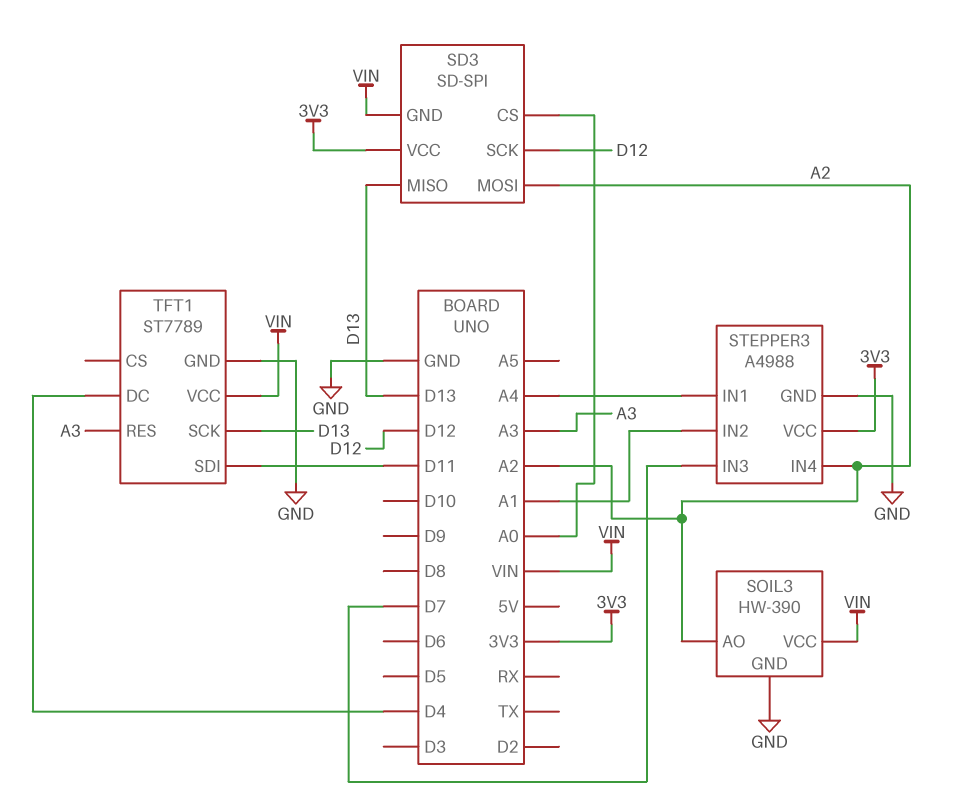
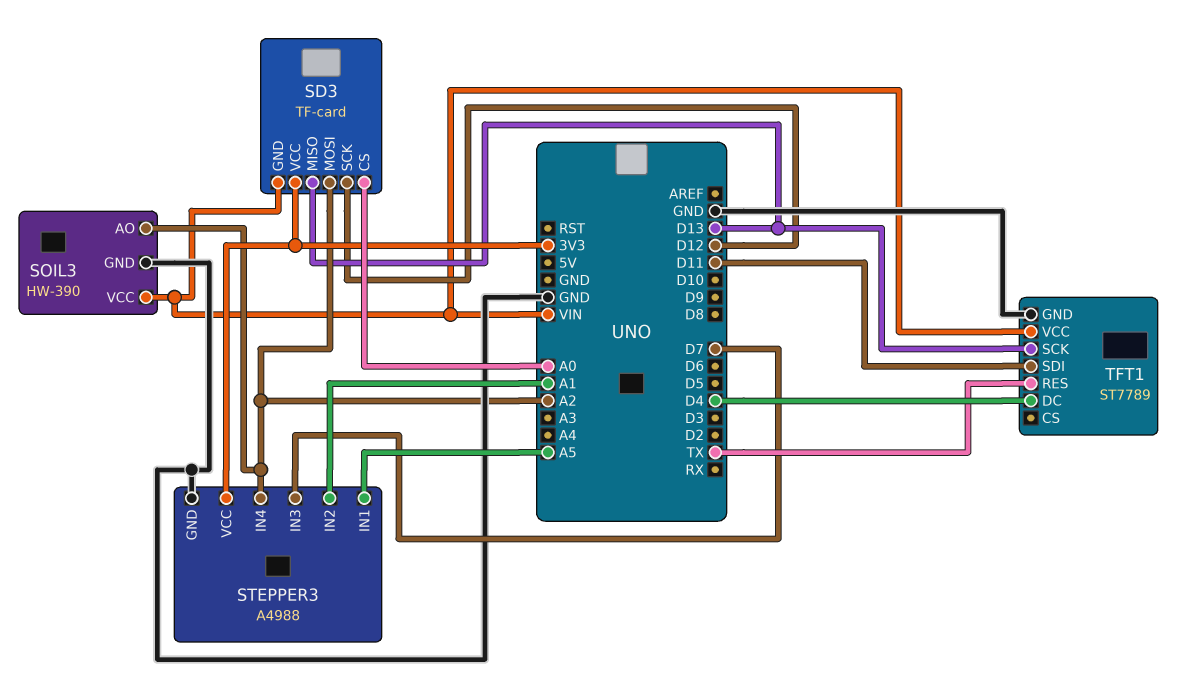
SD3: SD-SPI -> TF-card
STEPPER3 pin IN1: A4 -> A5
TFT1 pin RES: A3 -> TX

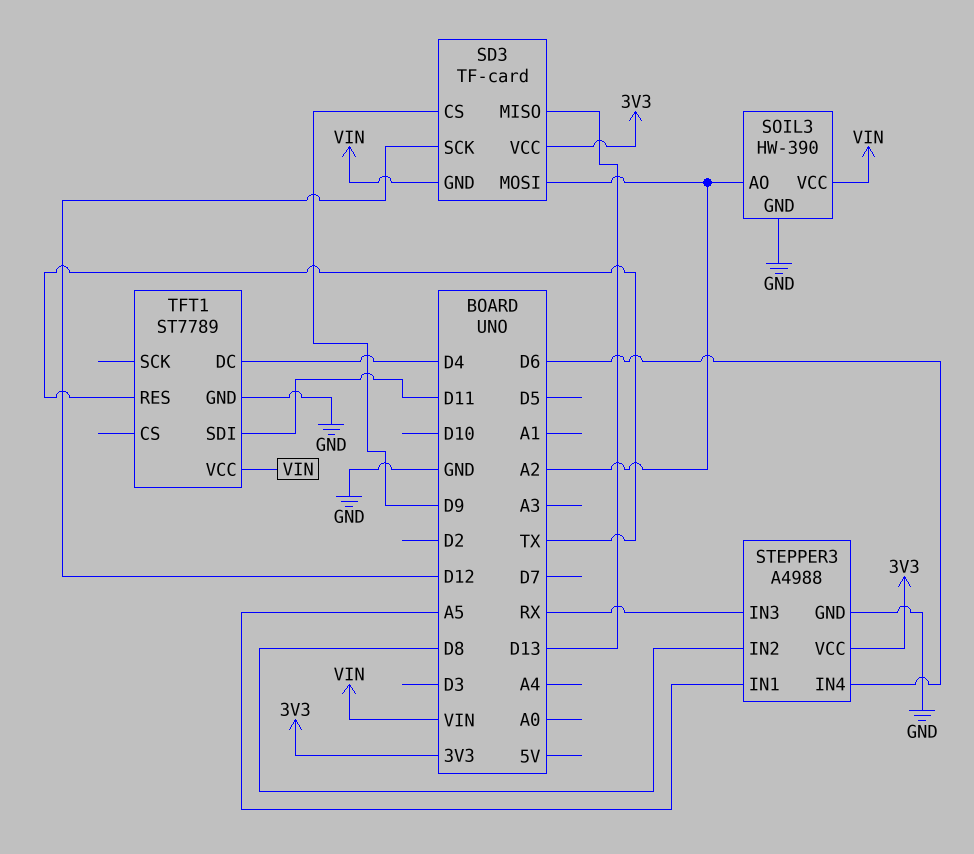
SD3 pin CS: A0 -> D9
STEPPER3 pin IN2: A1 -> D8
STEPPER3 pin IN3: D7 -> RX
STEPPER3 pin IN4: A2 -> D6
TFT1 pin SCK: D13 -> none

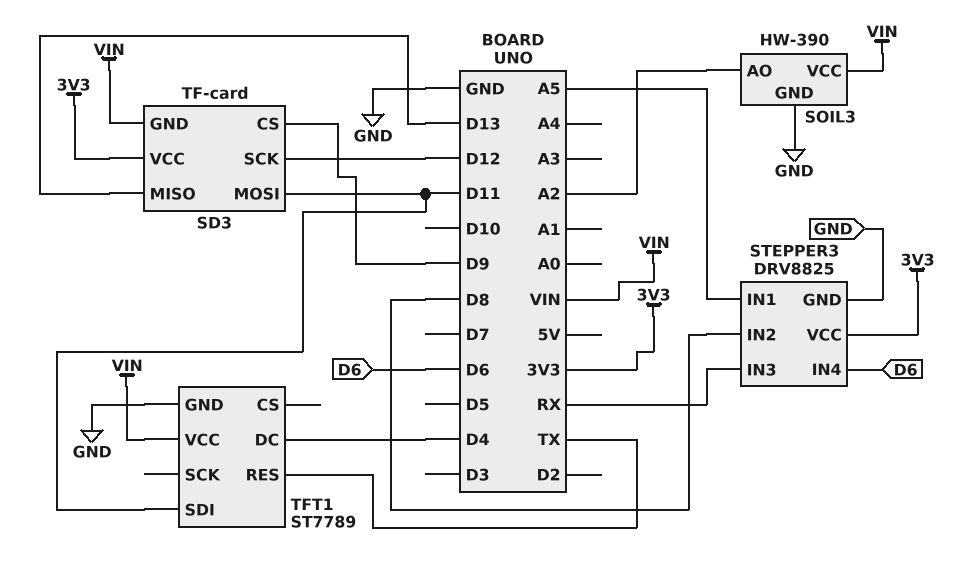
SD3 pin MOSI: A2 -> D11
STEPPER3: A4988 -> DRV8825

